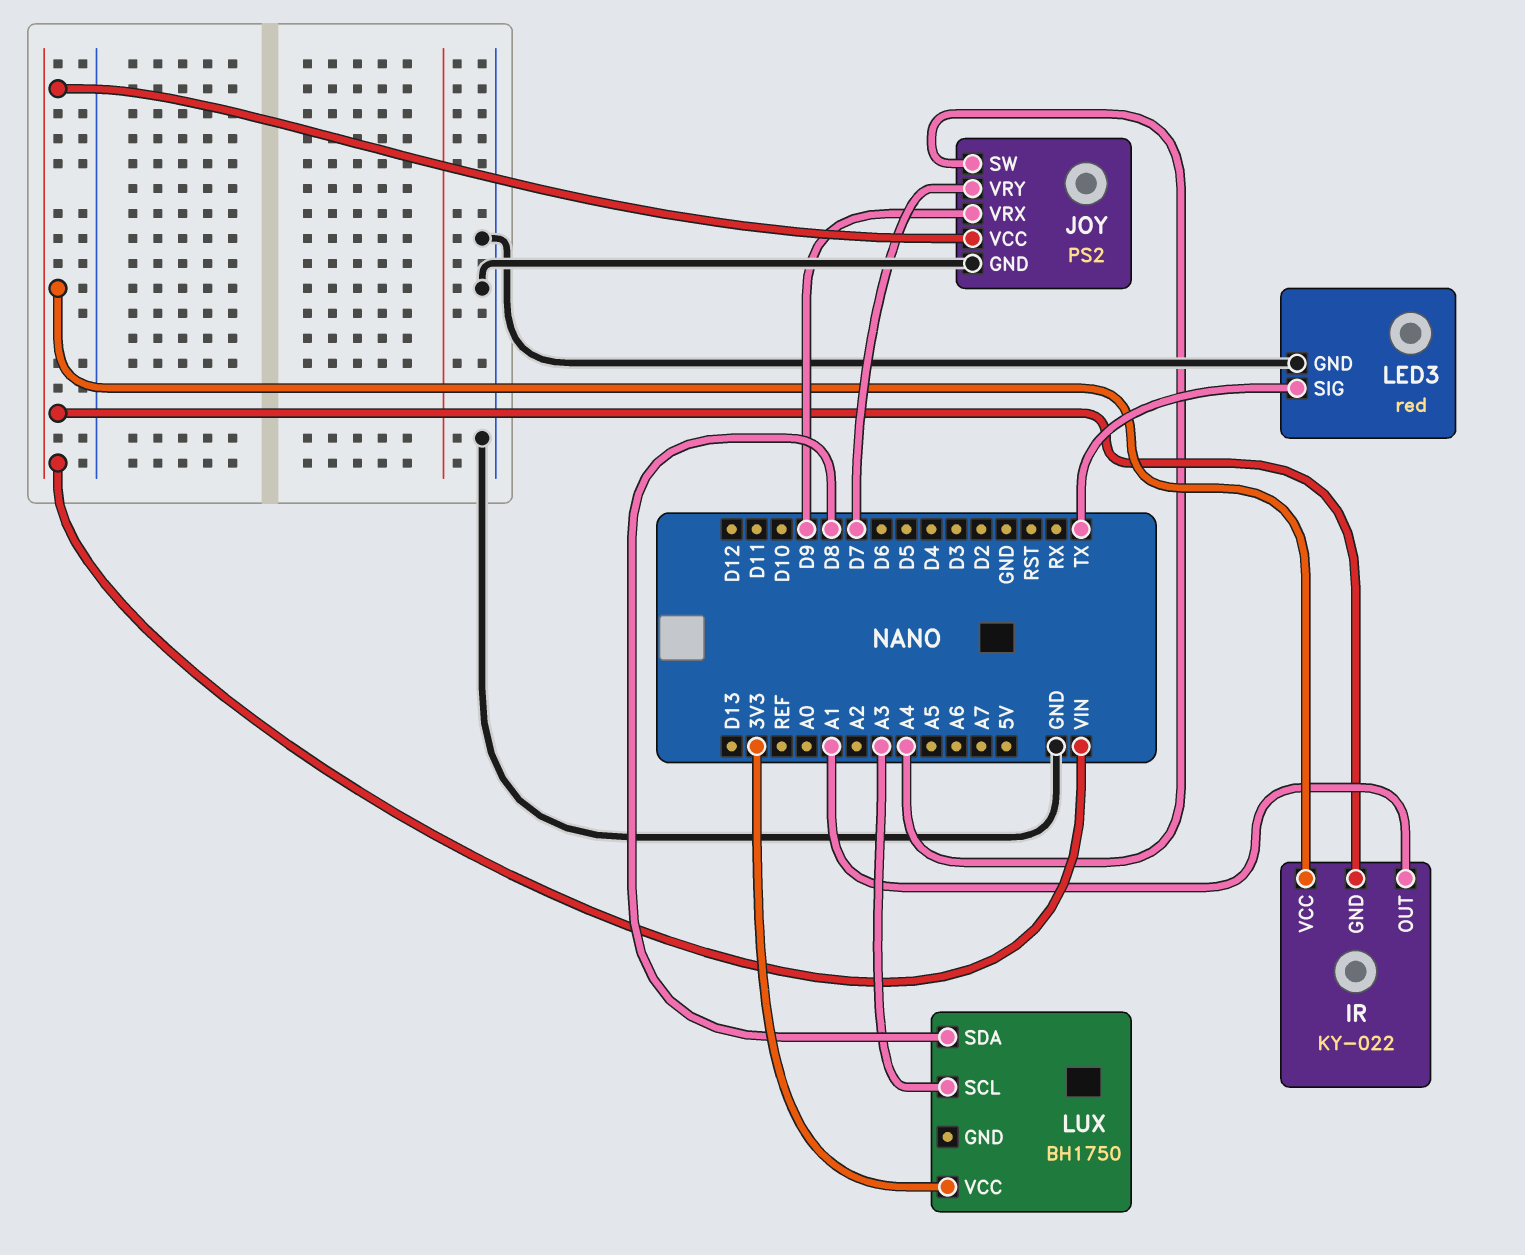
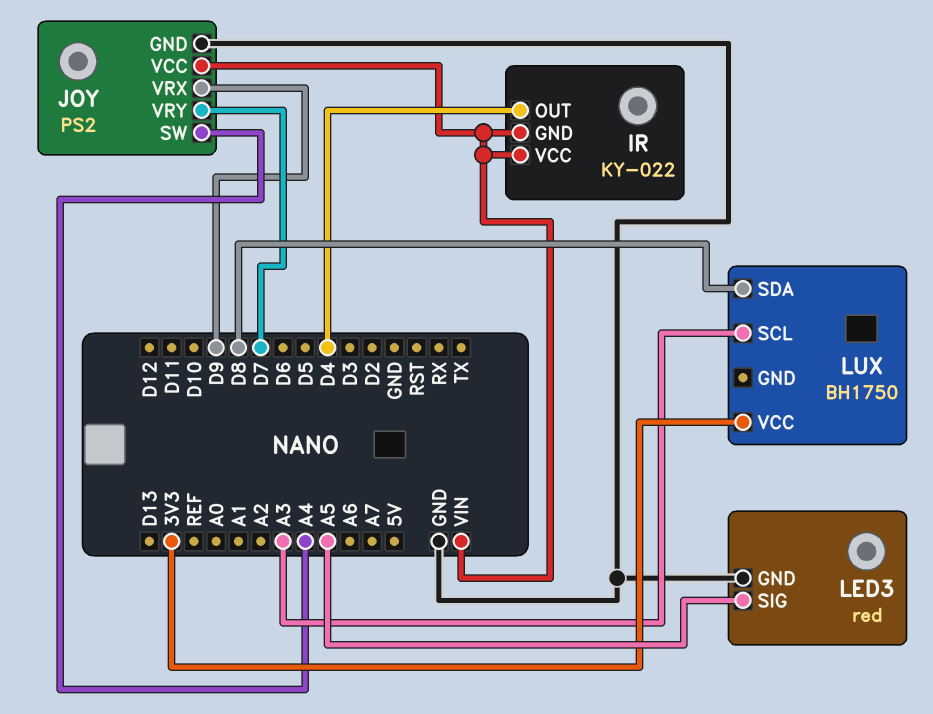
IR pin OUT: A1 -> D4
LED3 pin SIG: TX -> A5

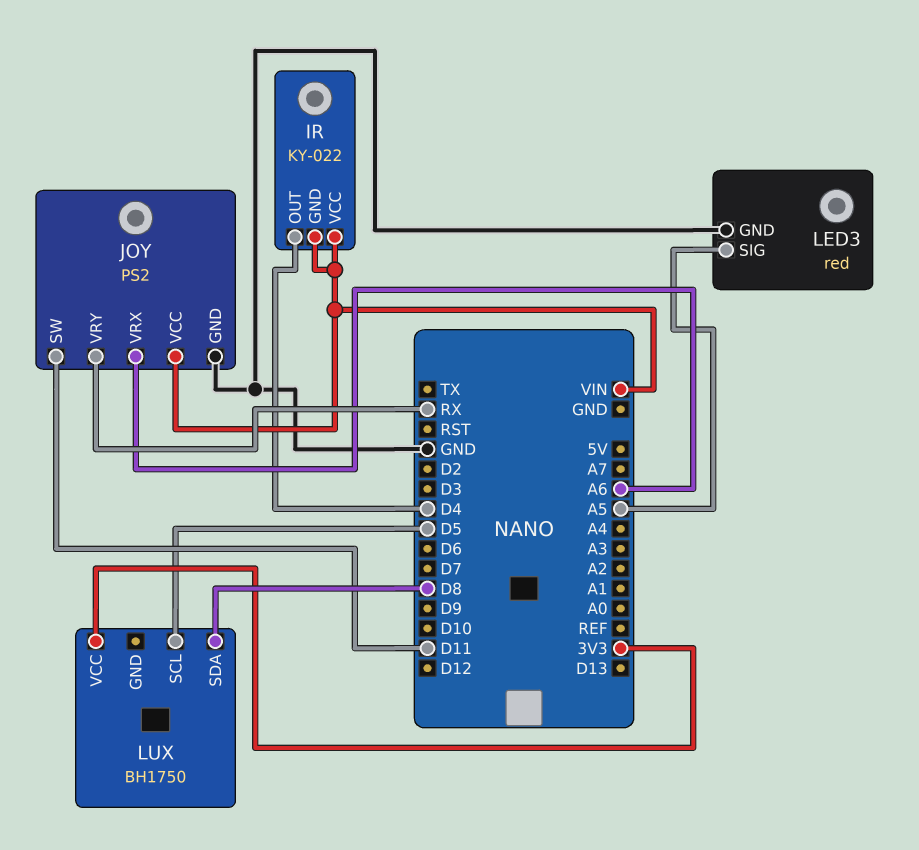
JOY pin SW: A4 -> D11
JOY pin VRX: D9 -> A6
JOY pin VRY: D7 -> RX
LUX pin SCL: A3 -> D5

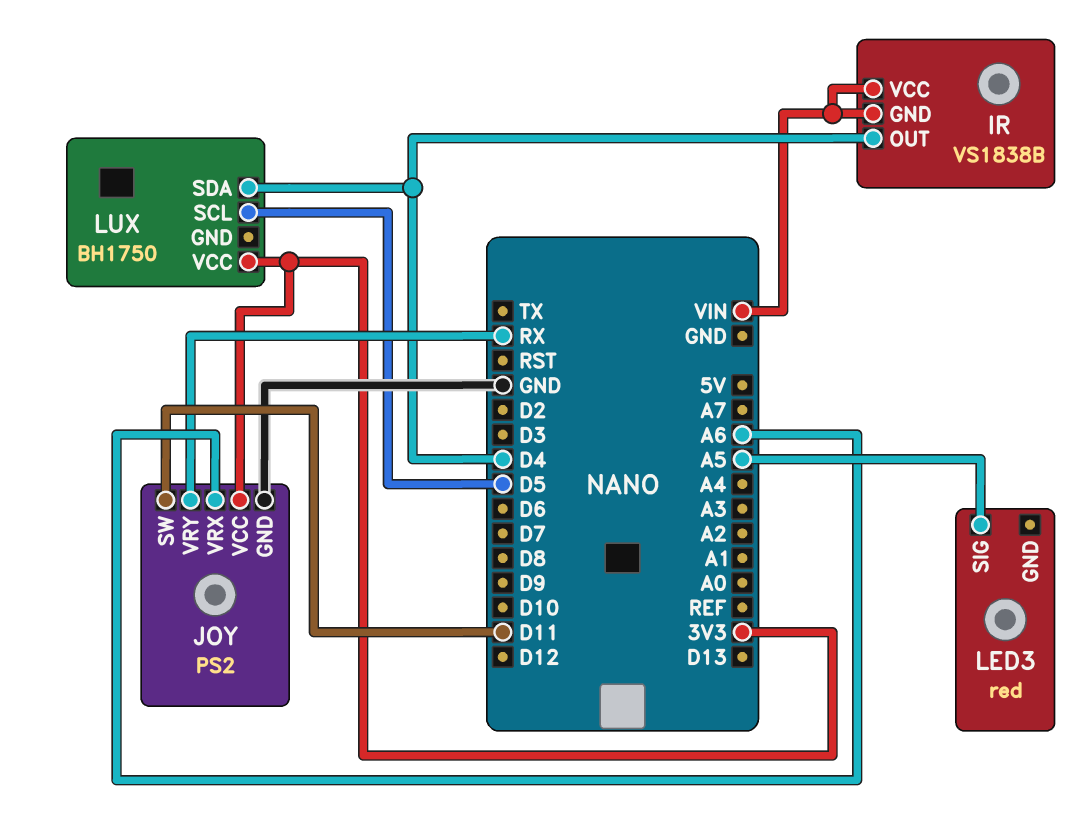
IR: KY-022 -> VS1838B
JOY pin VCC: VIN -> 3V3
LED3 pin GND: GND -> none
LUX pin SDA: D8 -> D4

